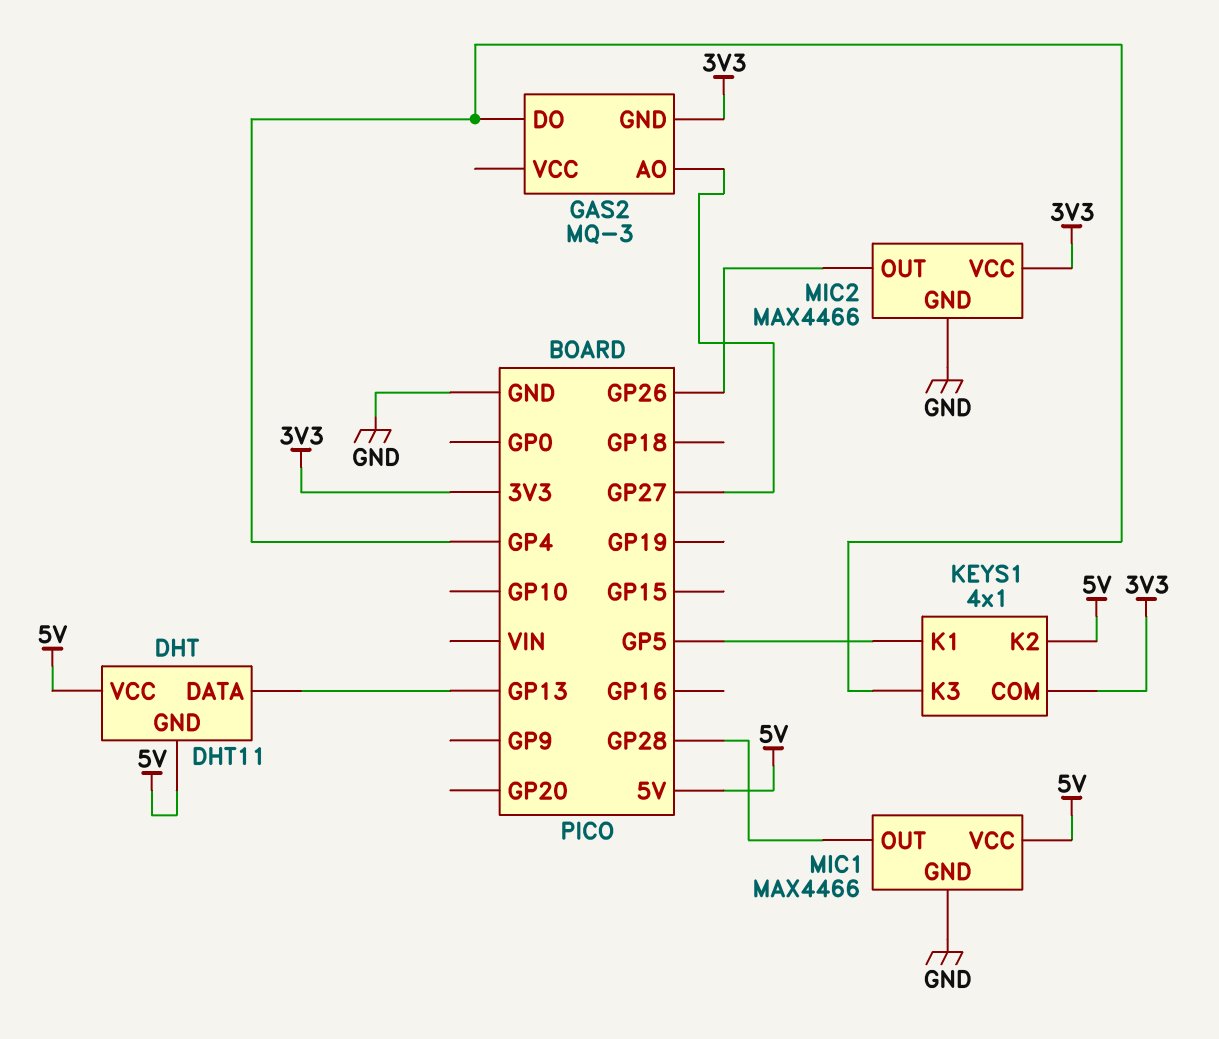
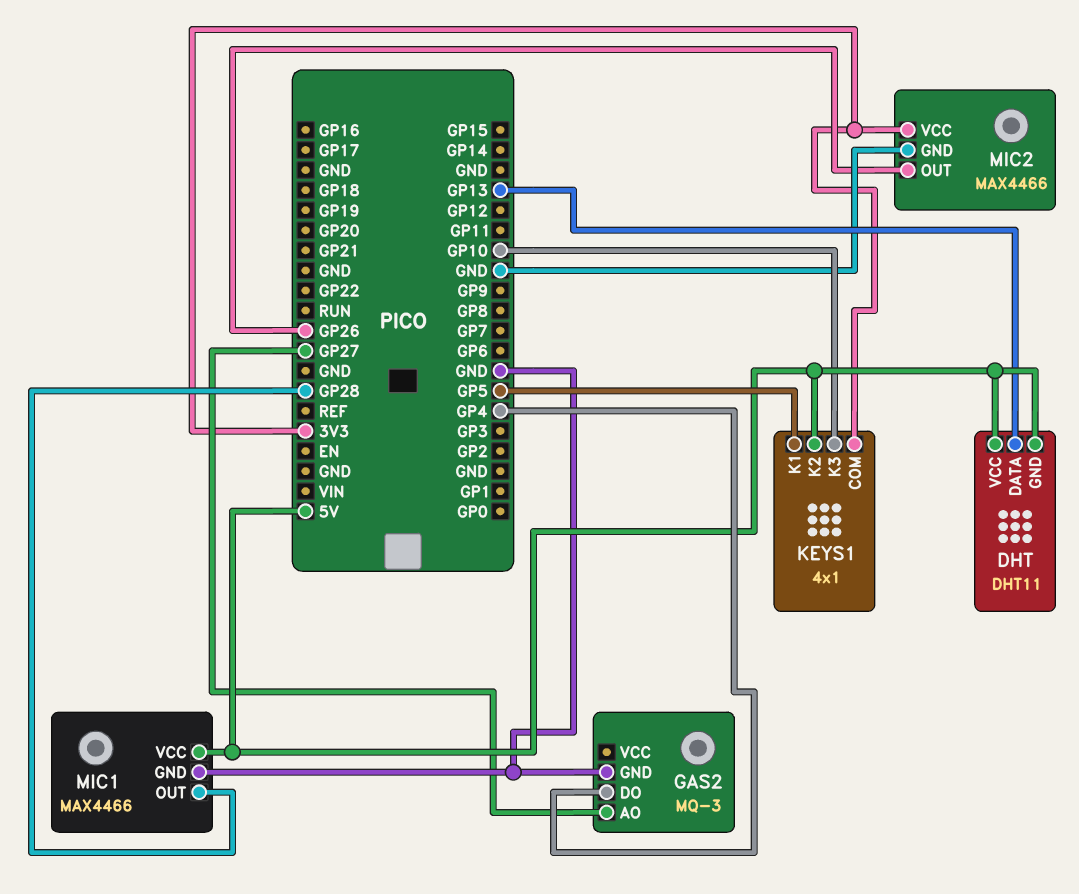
GAS2 pin GND: 3V3 -> GND
KEYS1 pin K3: GP4 -> GP10

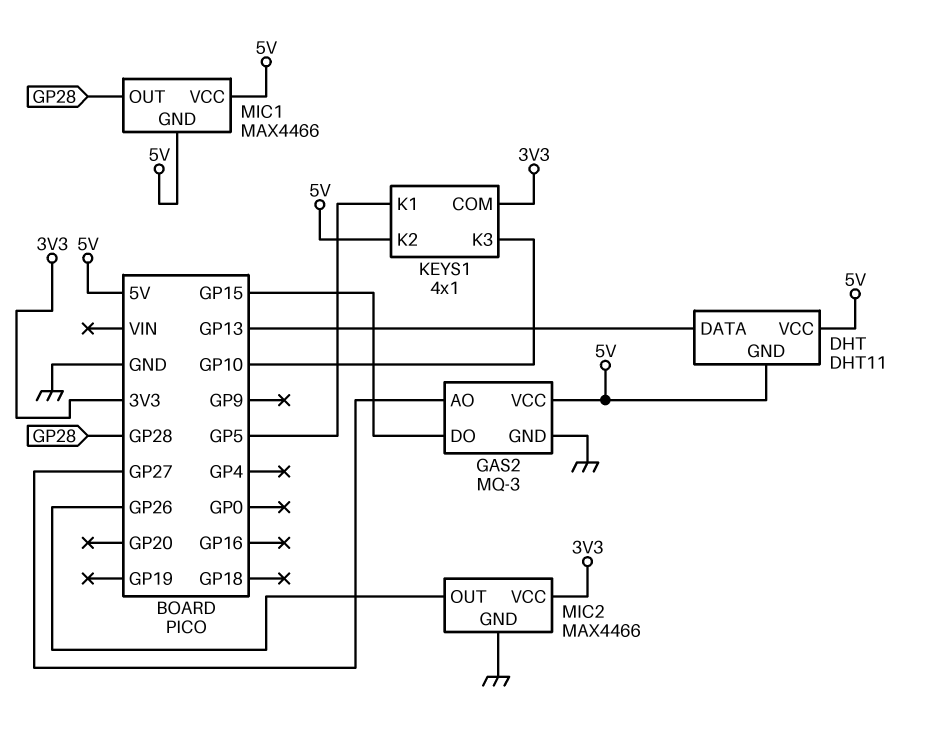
GAS2 pin DO: GP4 -> GP15
GAS2 pin VCC: none -> 5V
MIC1 pin GND: GND -> 5V

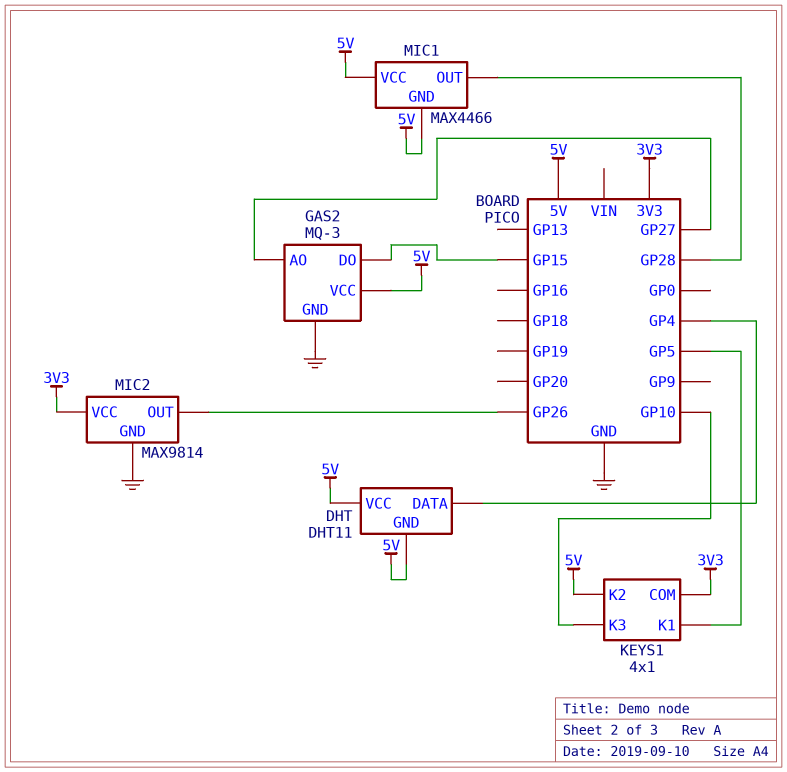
DHT pin DATA: GP13 -> GP4
MIC2: MAX4466 -> MAX9814

